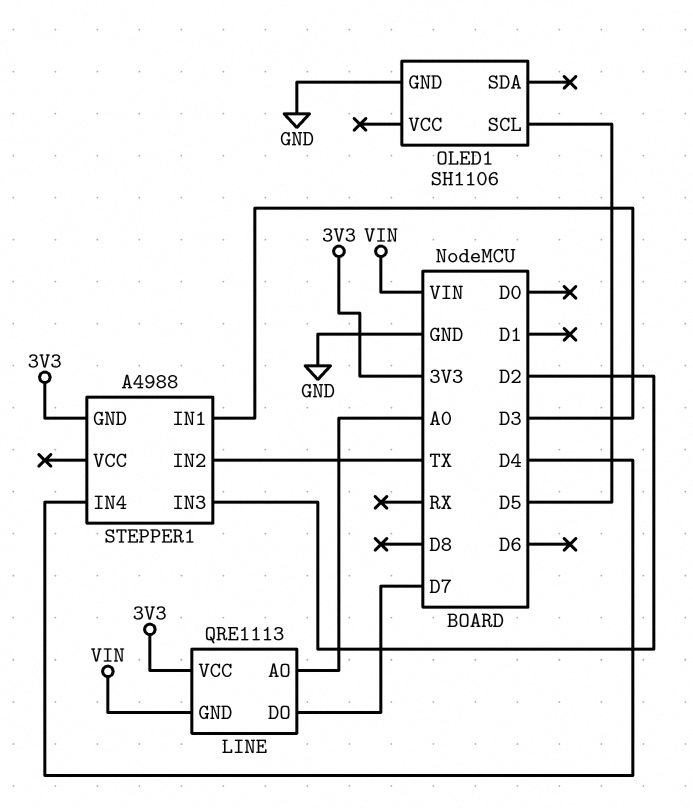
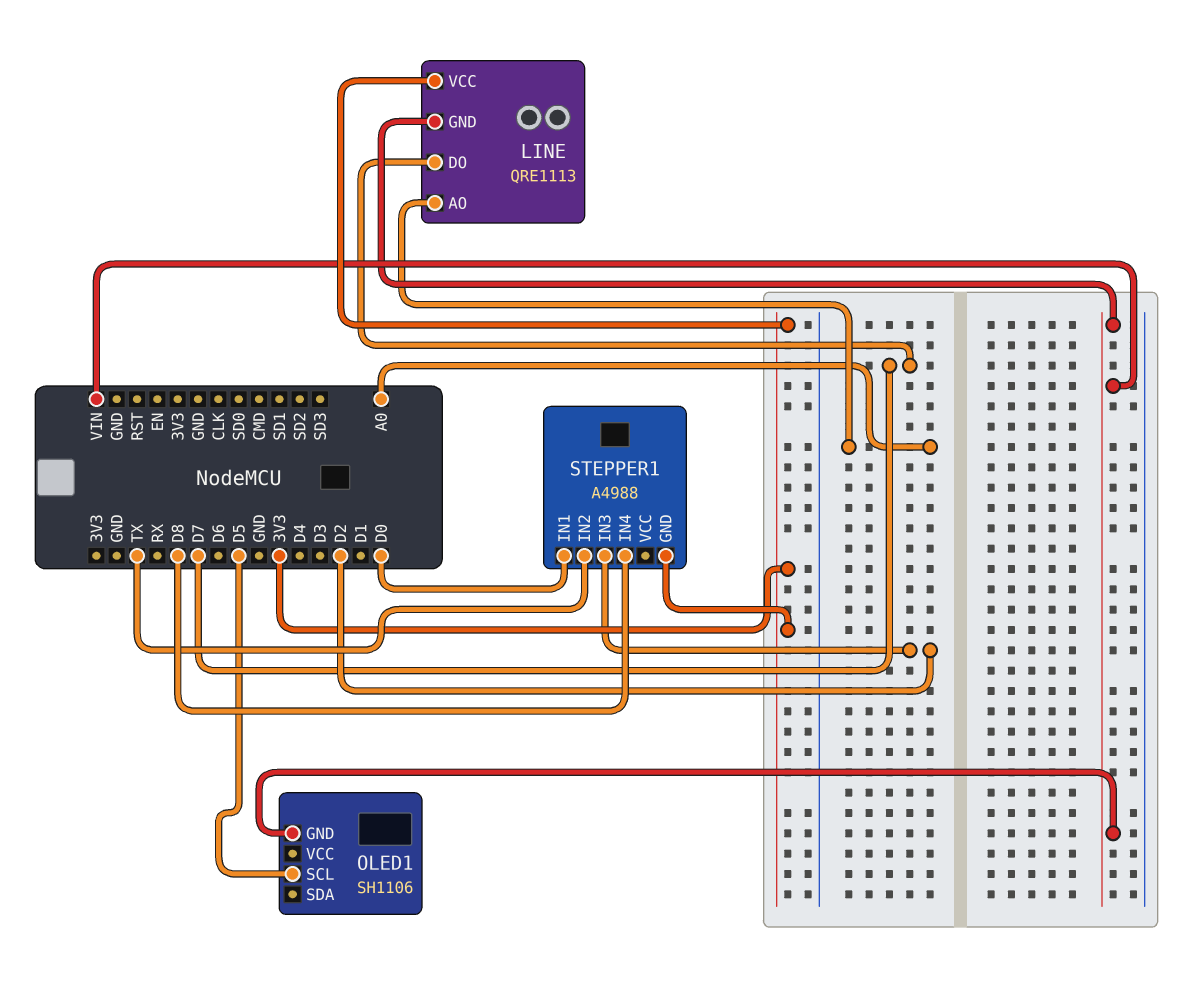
OLED1 pin GND: GND -> VIN
STEPPER1 pin IN1: D3 -> D0
STEPPER1 pin IN4: D4 -> D8

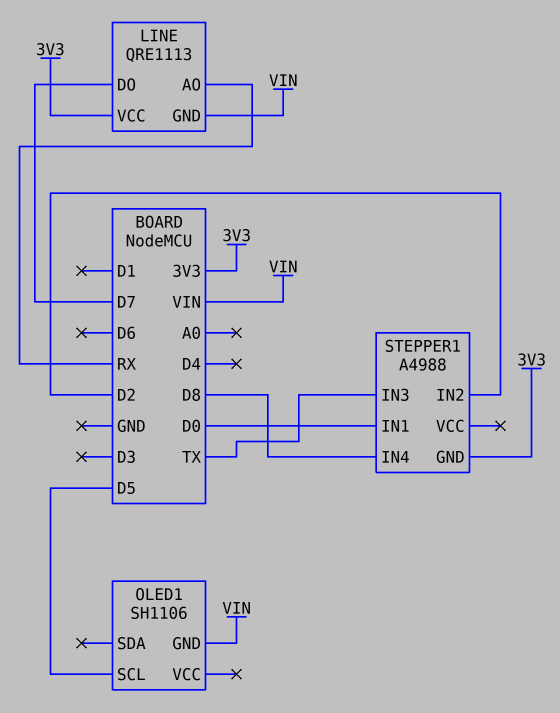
LINE pin AO: A0 -> RX
STEPPER1 pin IN2: TX -> D2
STEPPER1 pin IN3: D2 -> TX

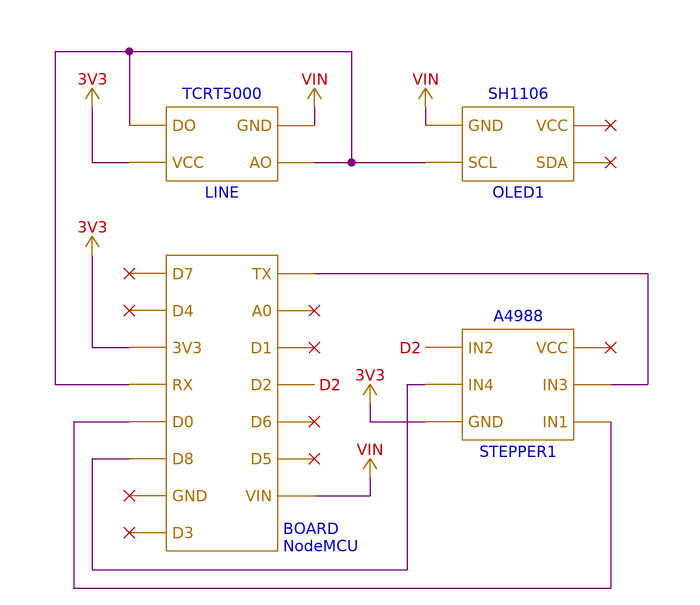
LINE: QRE1113 -> TCRT5000
LINE pin DO: D7 -> RX
OLED1 pin SCL: D5 -> RX

